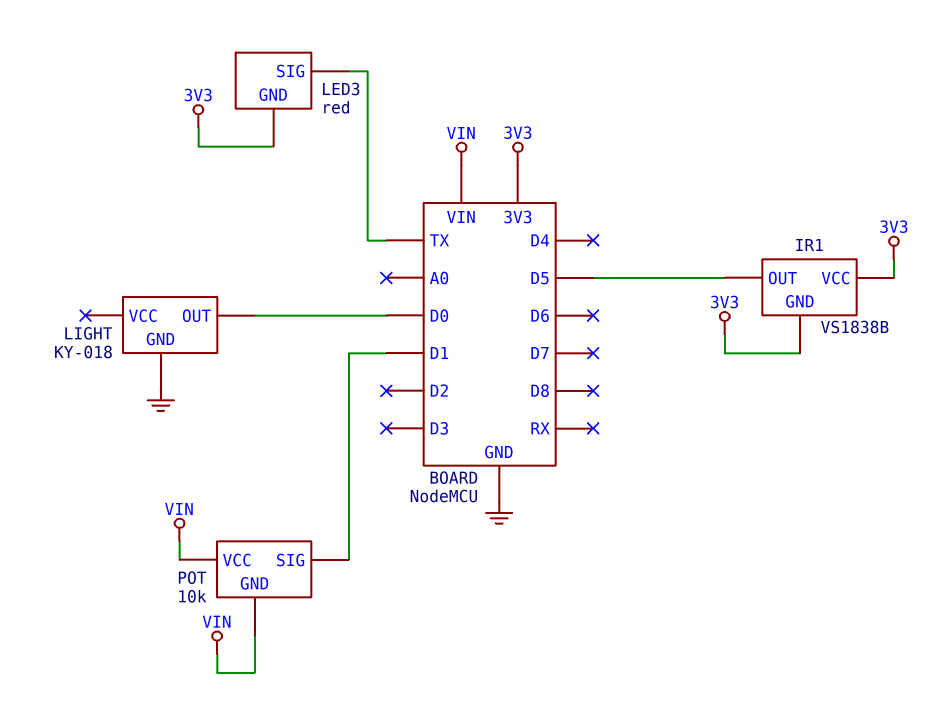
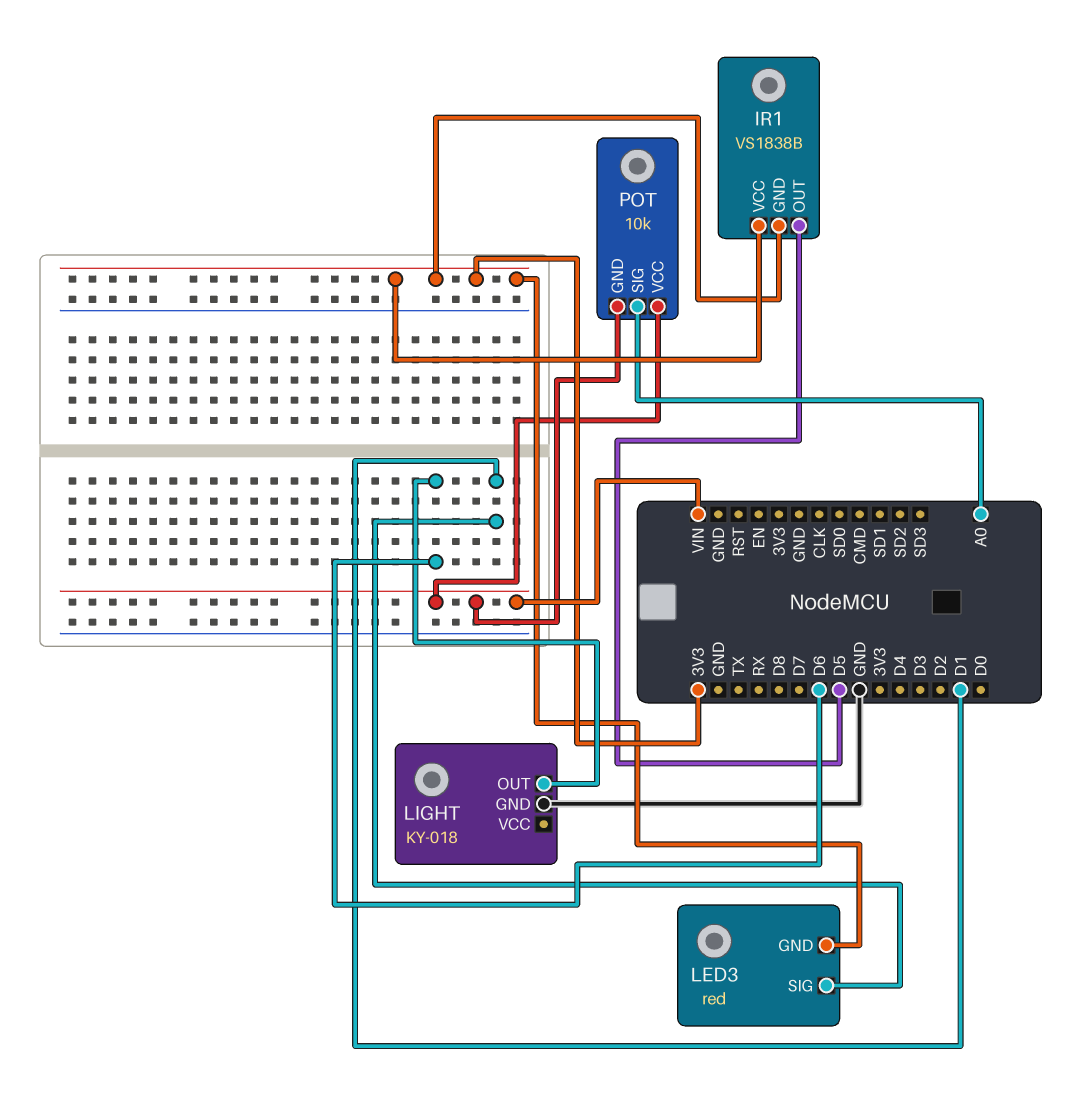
LED3 pin SIG: TX -> D1
LIGHT pin OUT: D0 -> D6
POT pin SIG: D1 -> A0

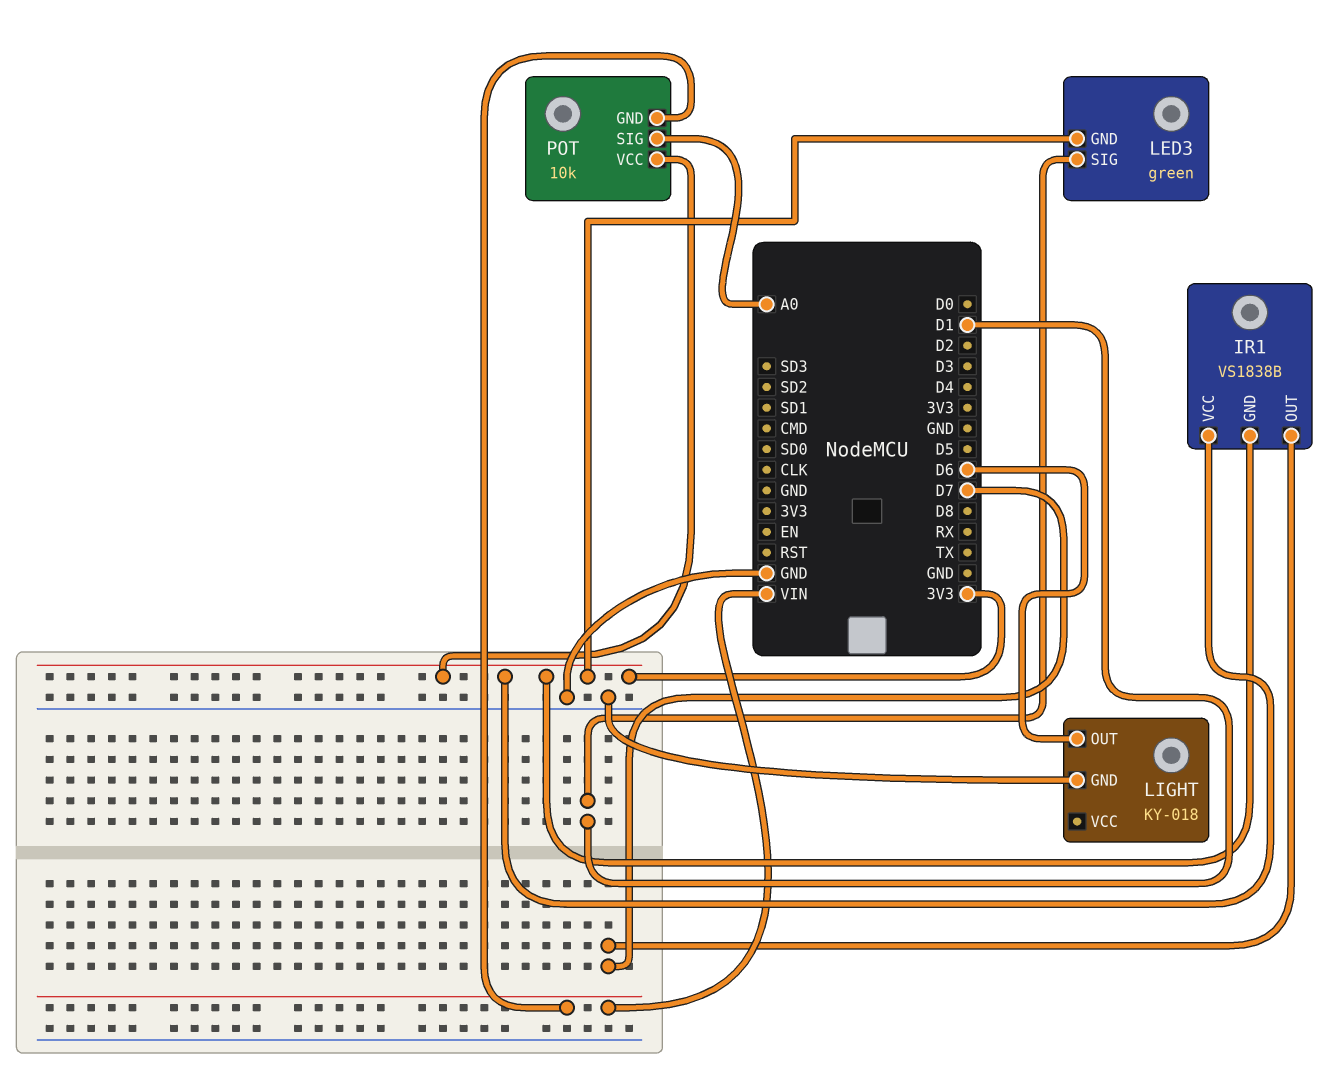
IR1 pin OUT: D5 -> D7
LED3: red -> green
POT pin VCC: VIN -> 3V3

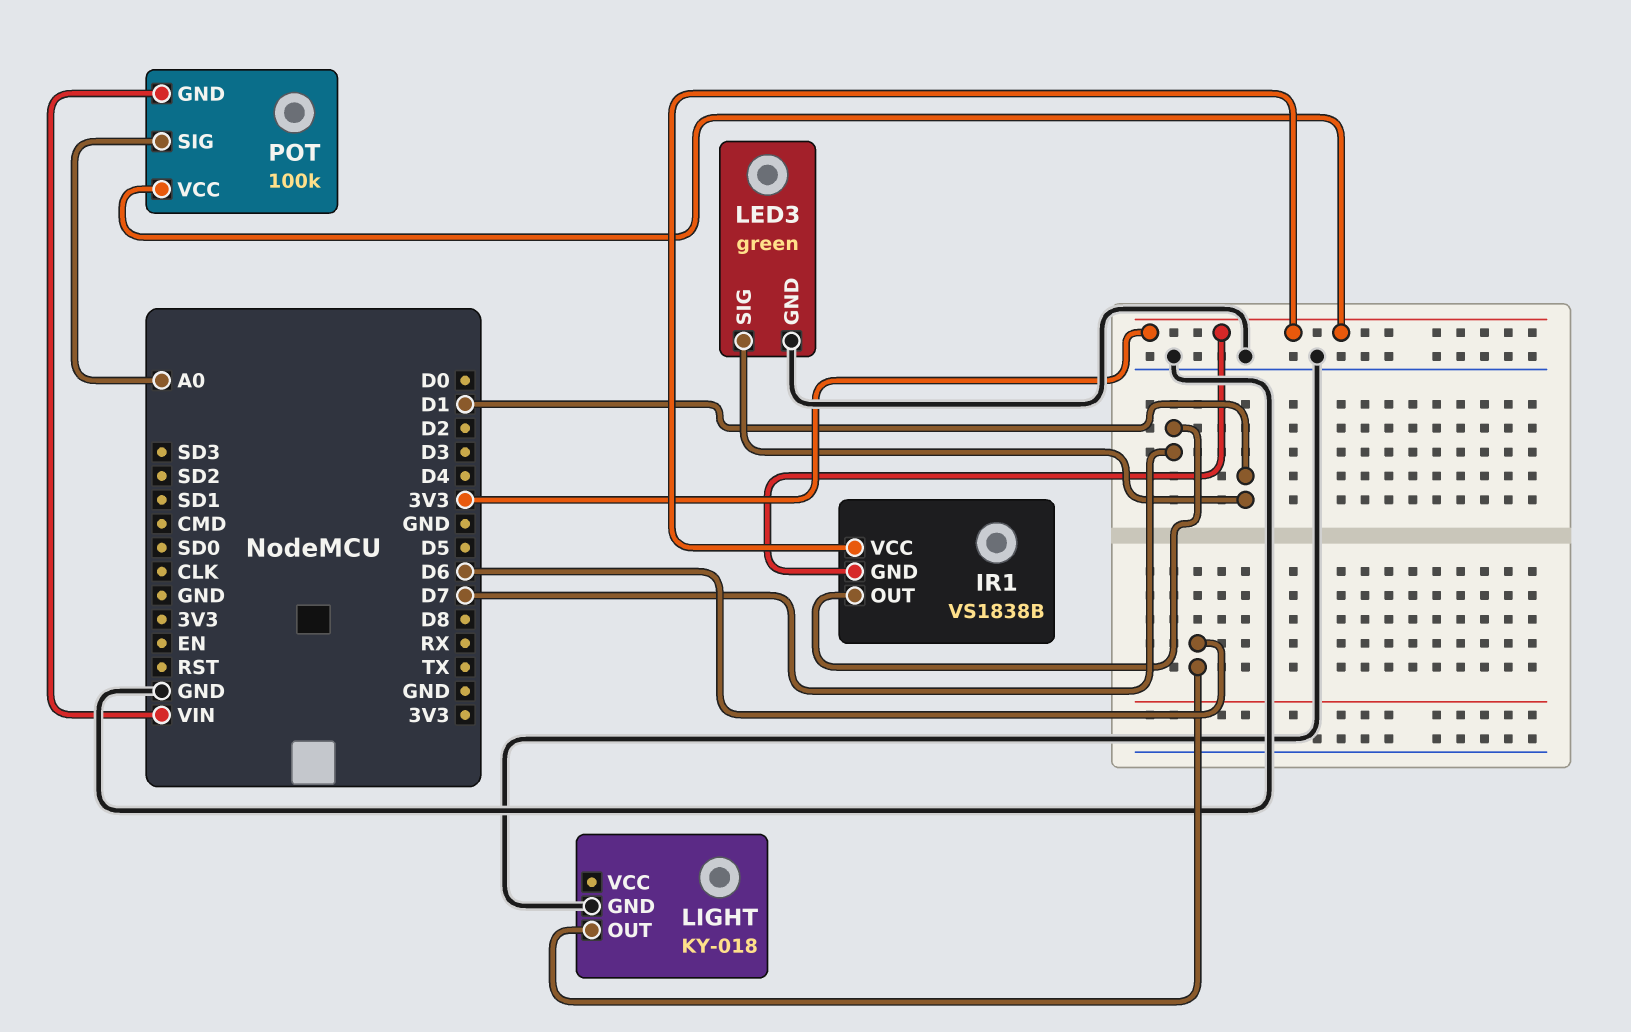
LED3 pin GND: 3V3 -> GND
POT: 10k -> 100k

